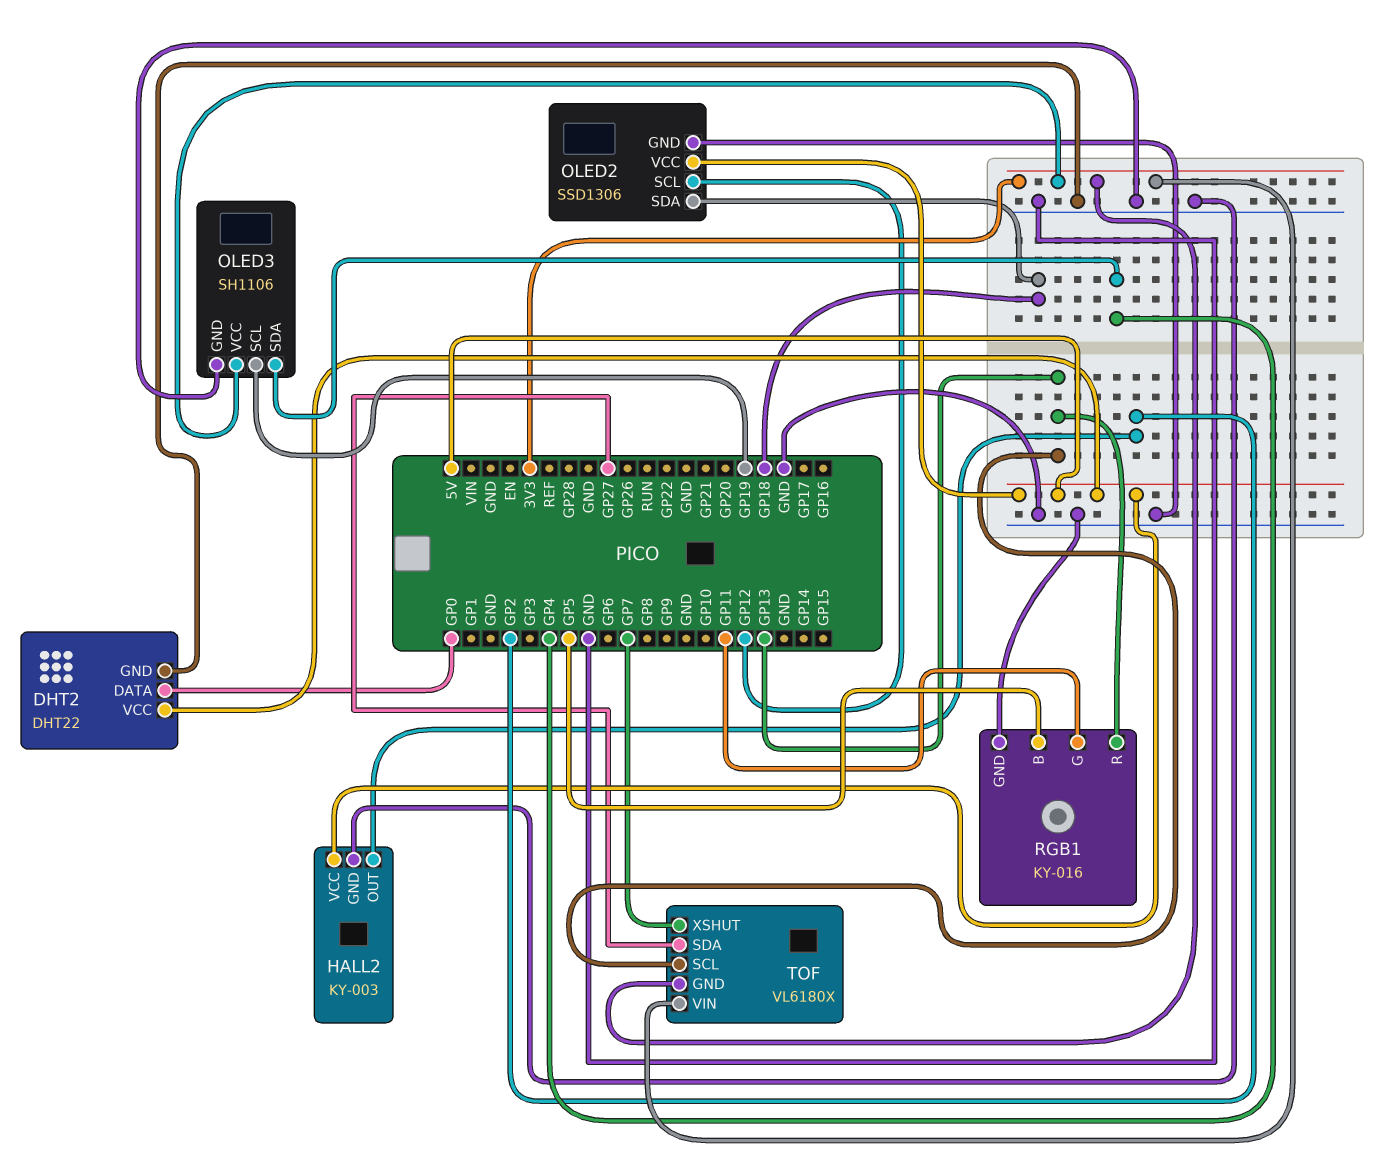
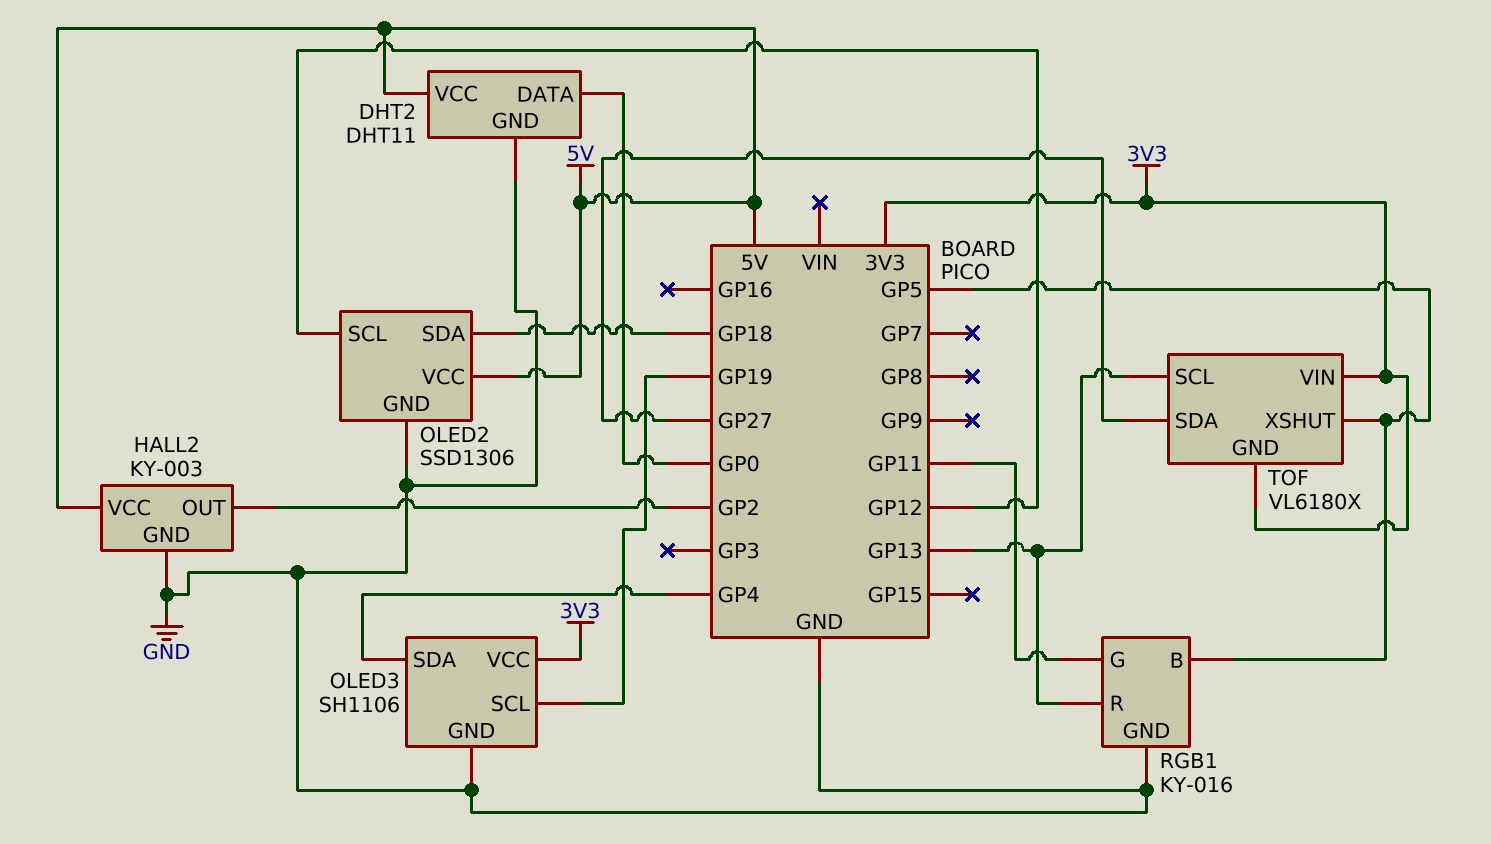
DHT2: DHT22 -> DHT11
TOF pin XSHUT: GP7 -> GP5

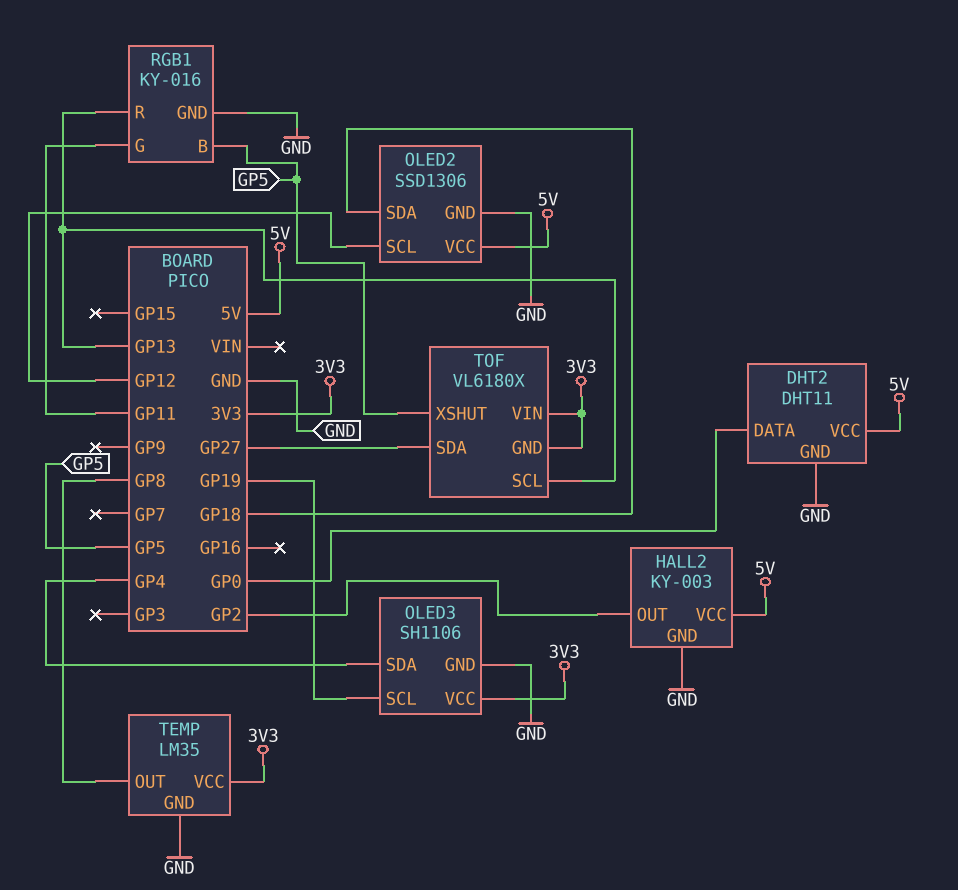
TEMP: none -> LM35
TEMP pin GND: none -> GND
TEMP pin OUT: none -> GP8
TEMP pin VCC: none -> 3V3

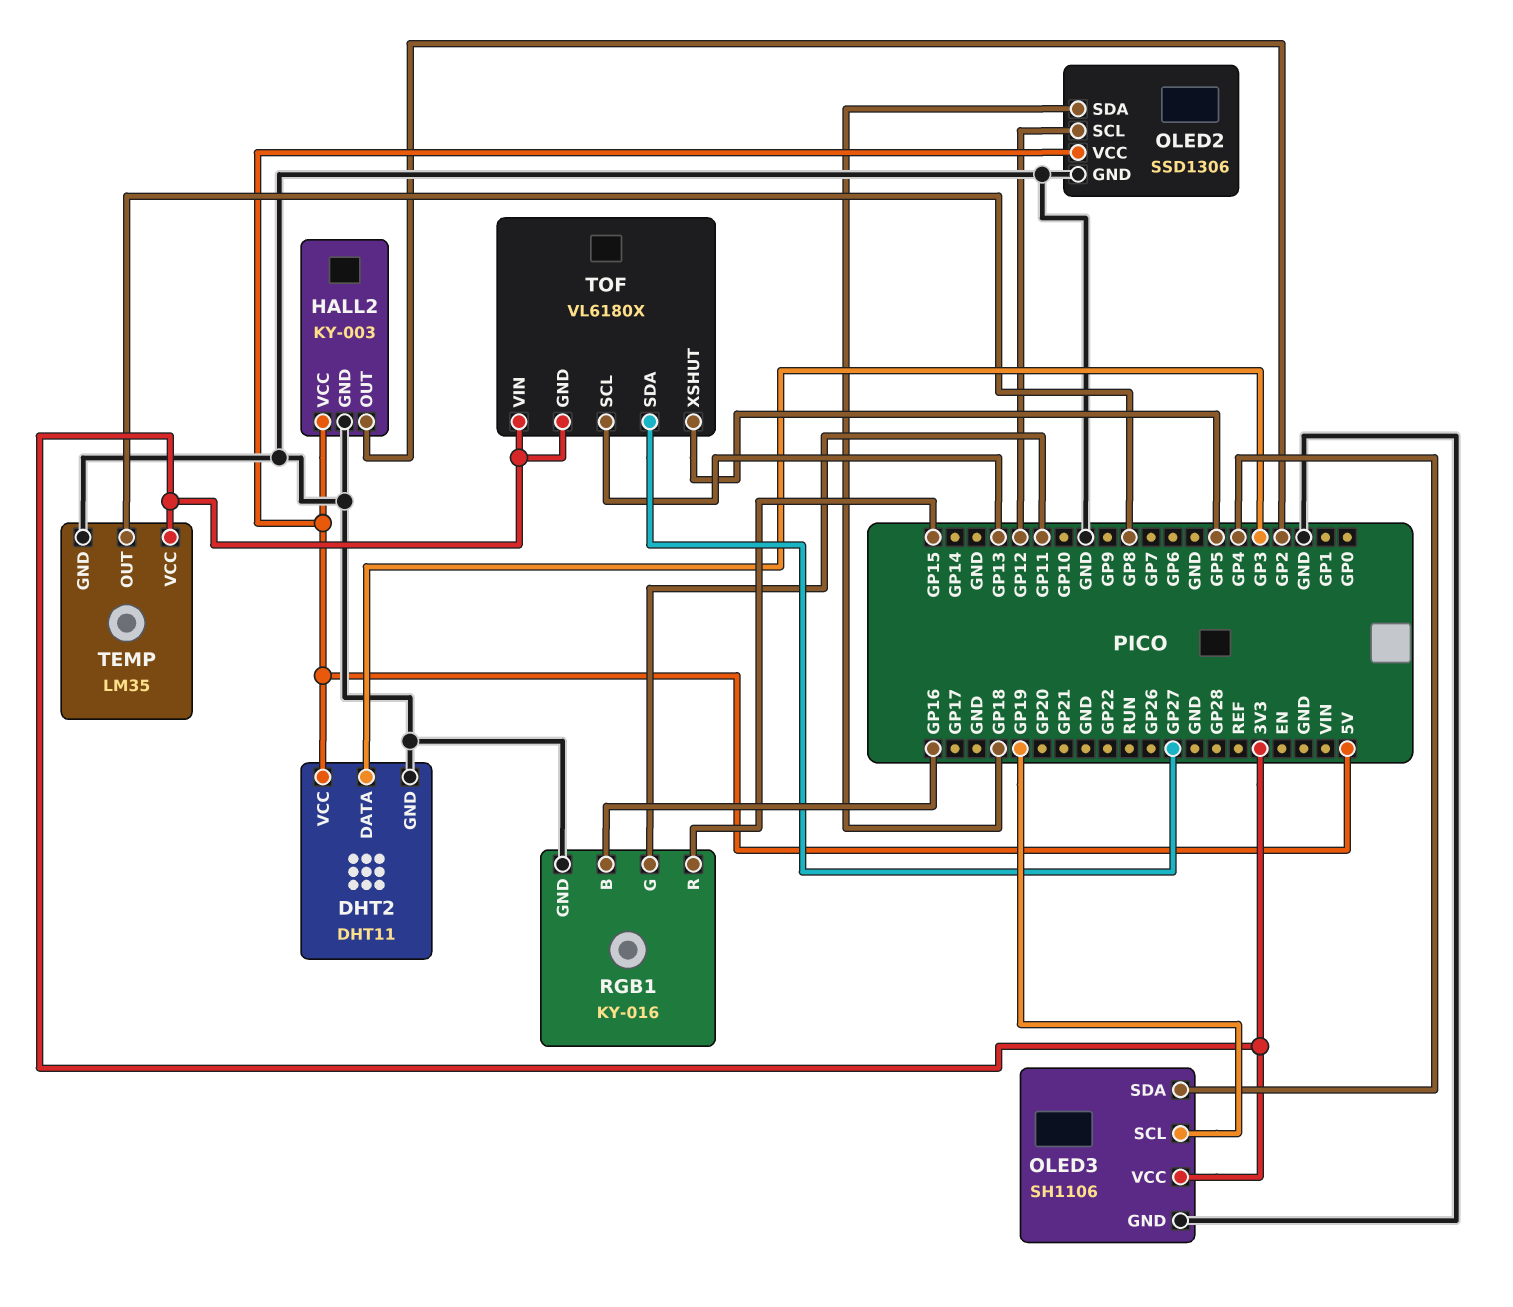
DHT2 pin DATA: GP0 -> GP3
RGB1 pin B: GP5 -> GP16
RGB1 pin R: GP13 -> GP15

